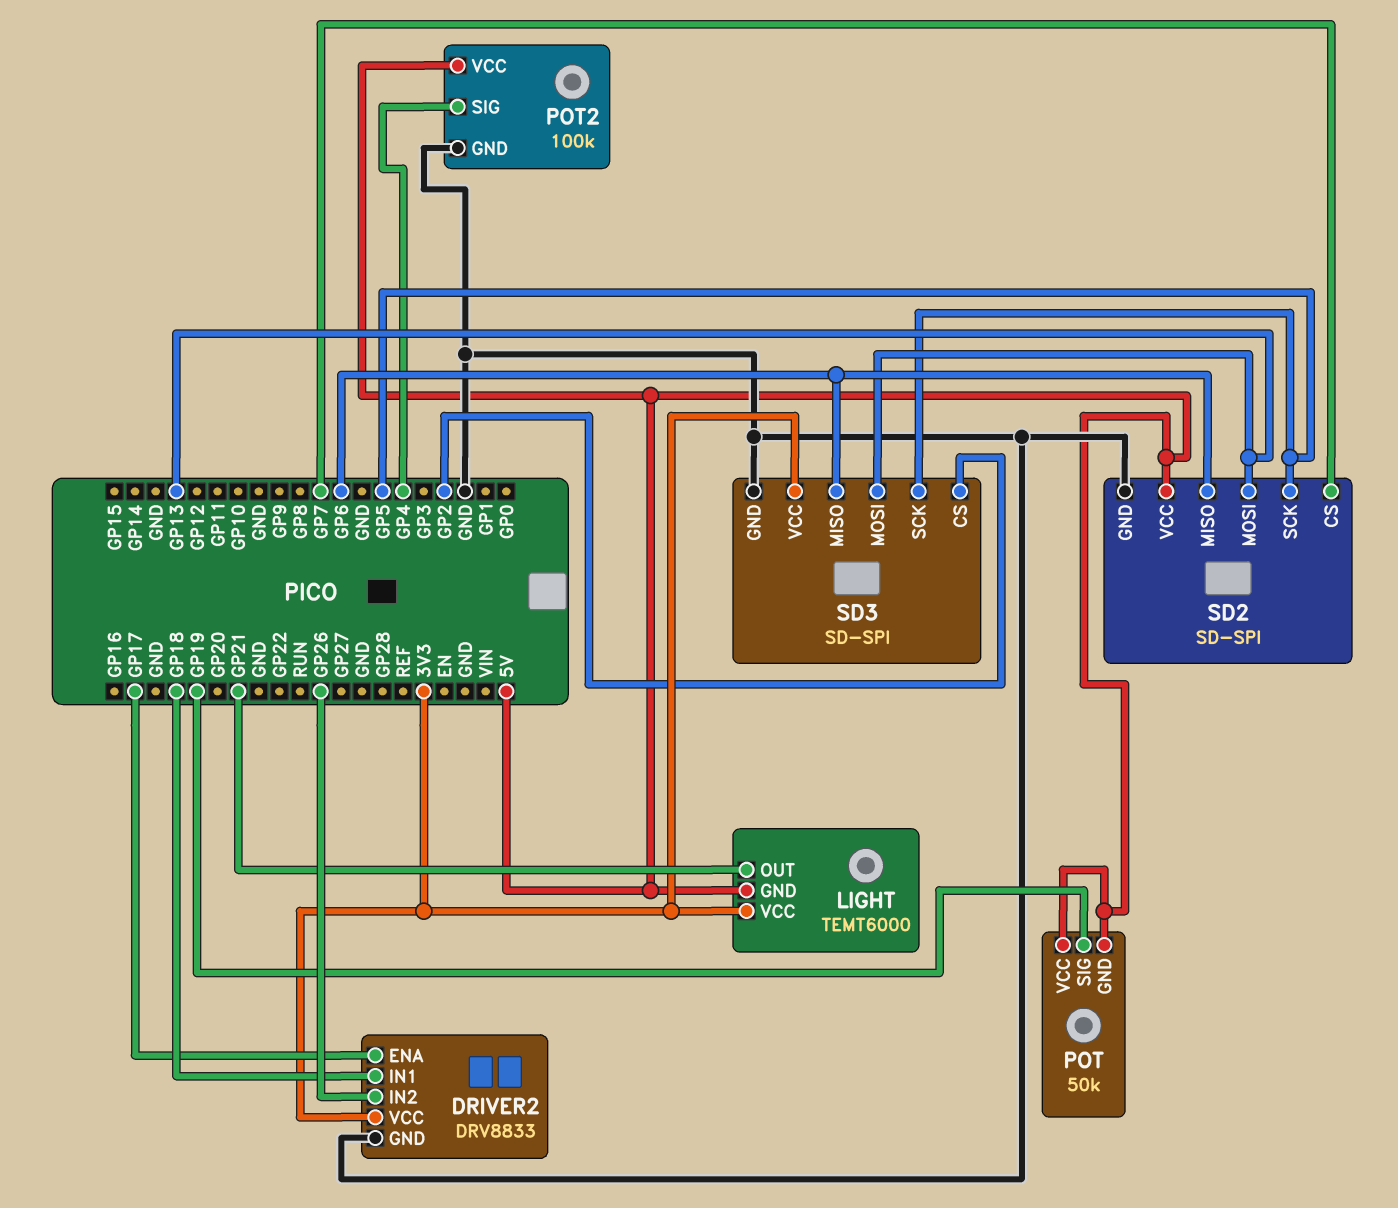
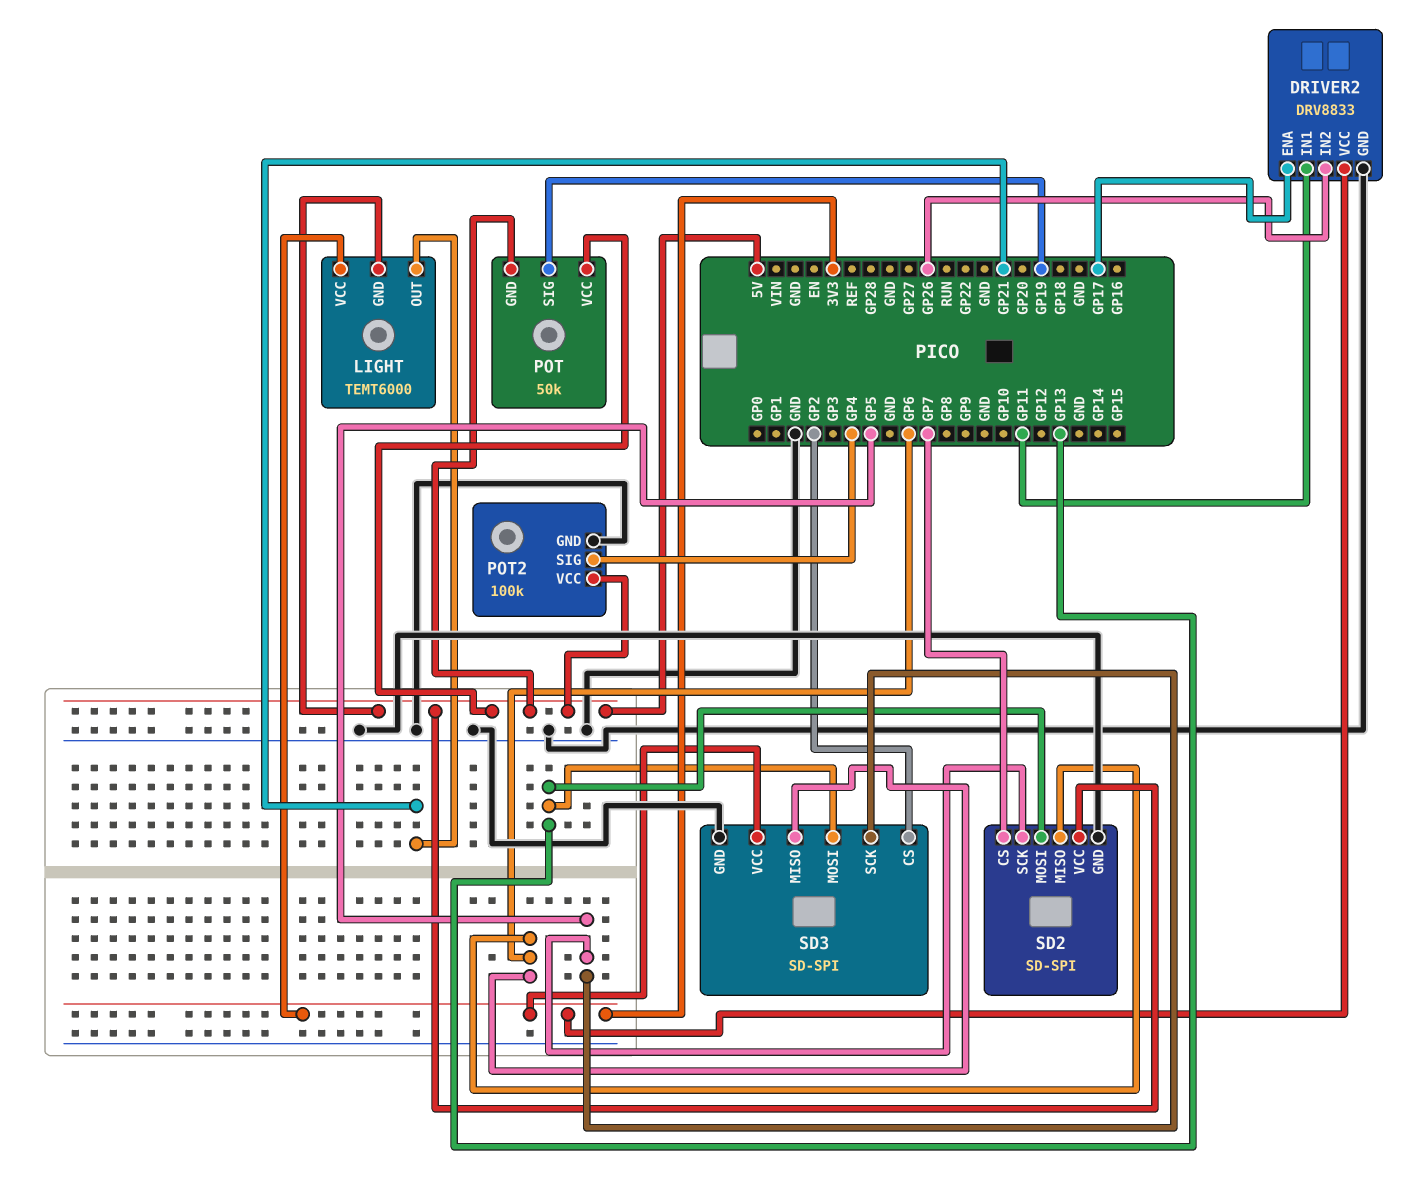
DRIVER2 pin IN1: GP18 -> GP11

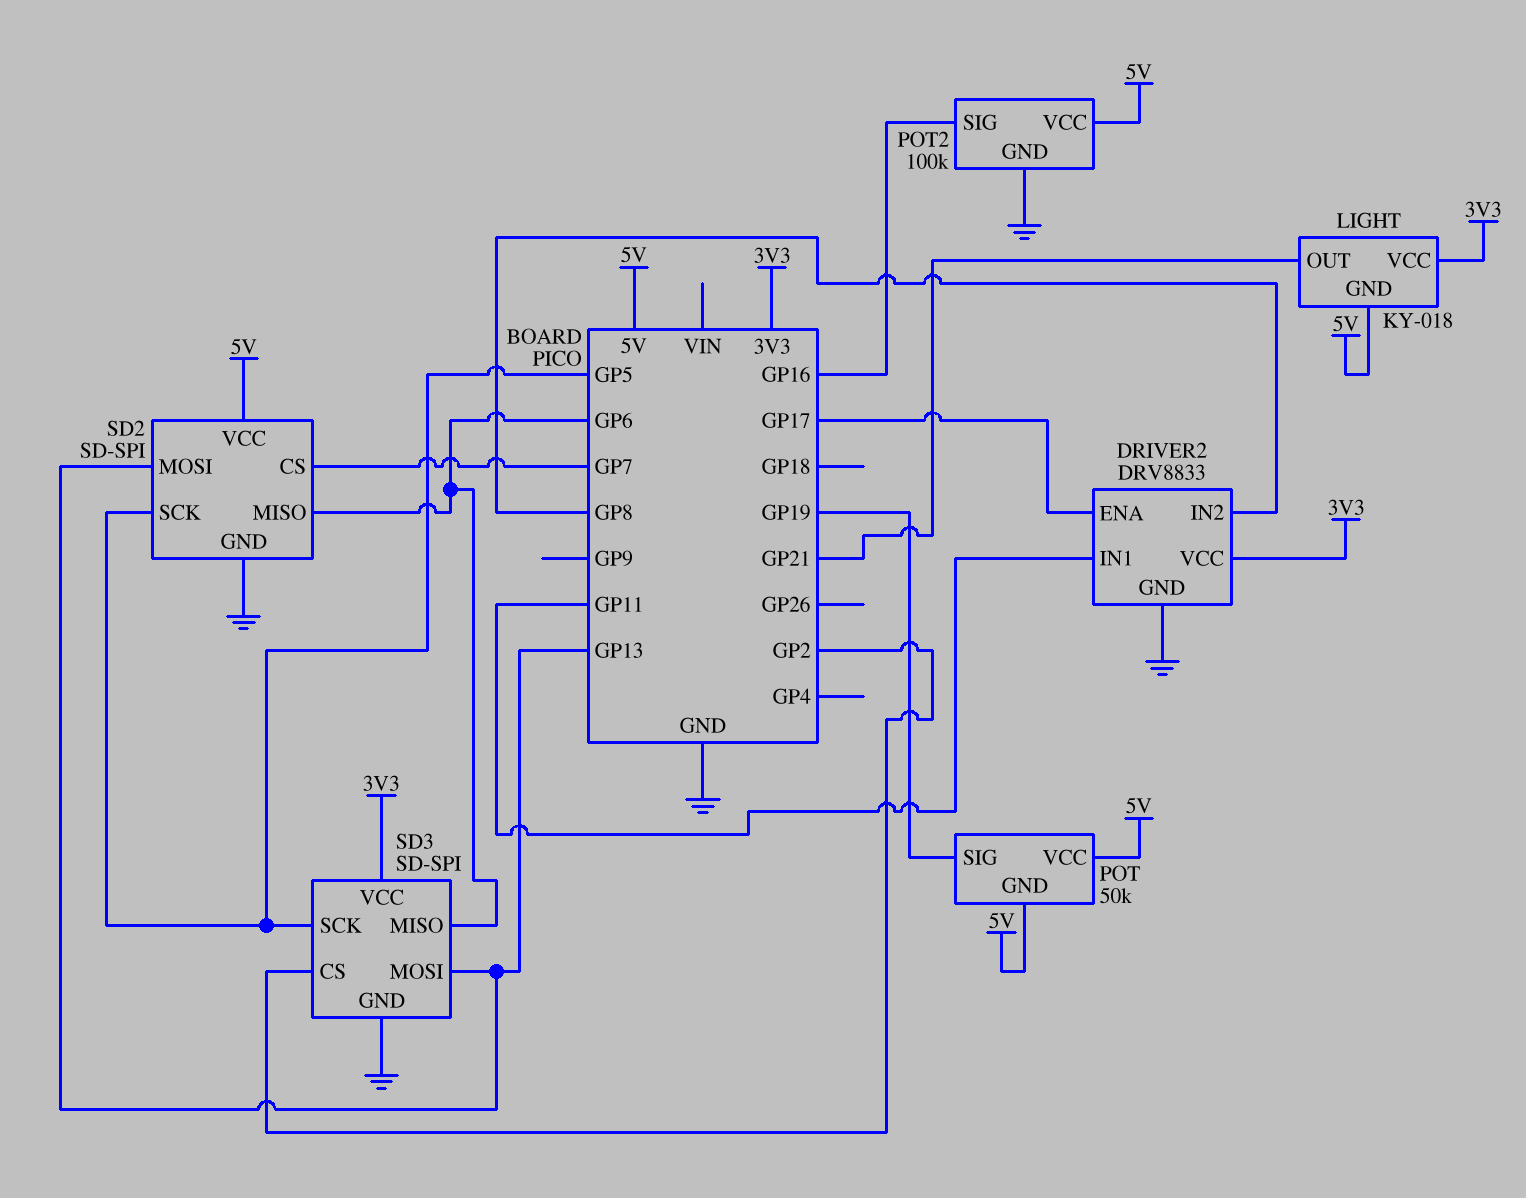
DRIVER2 pin IN2: GP26 -> GP8
LIGHT: TEMT6000 -> KY-018
POT2 pin SIG: GP4 -> GP16

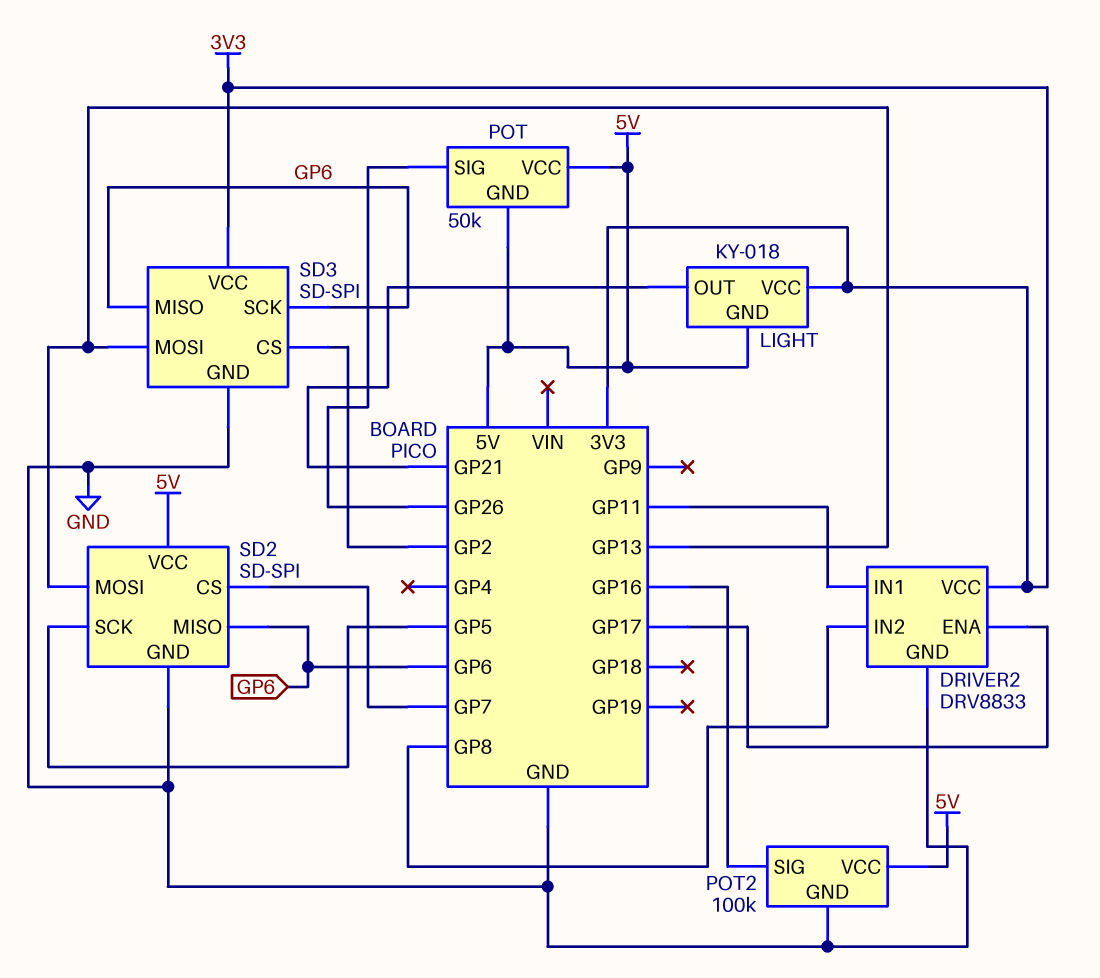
POT pin SIG: GP19 -> GP26
SD3 pin SCK: GP5 -> GP6

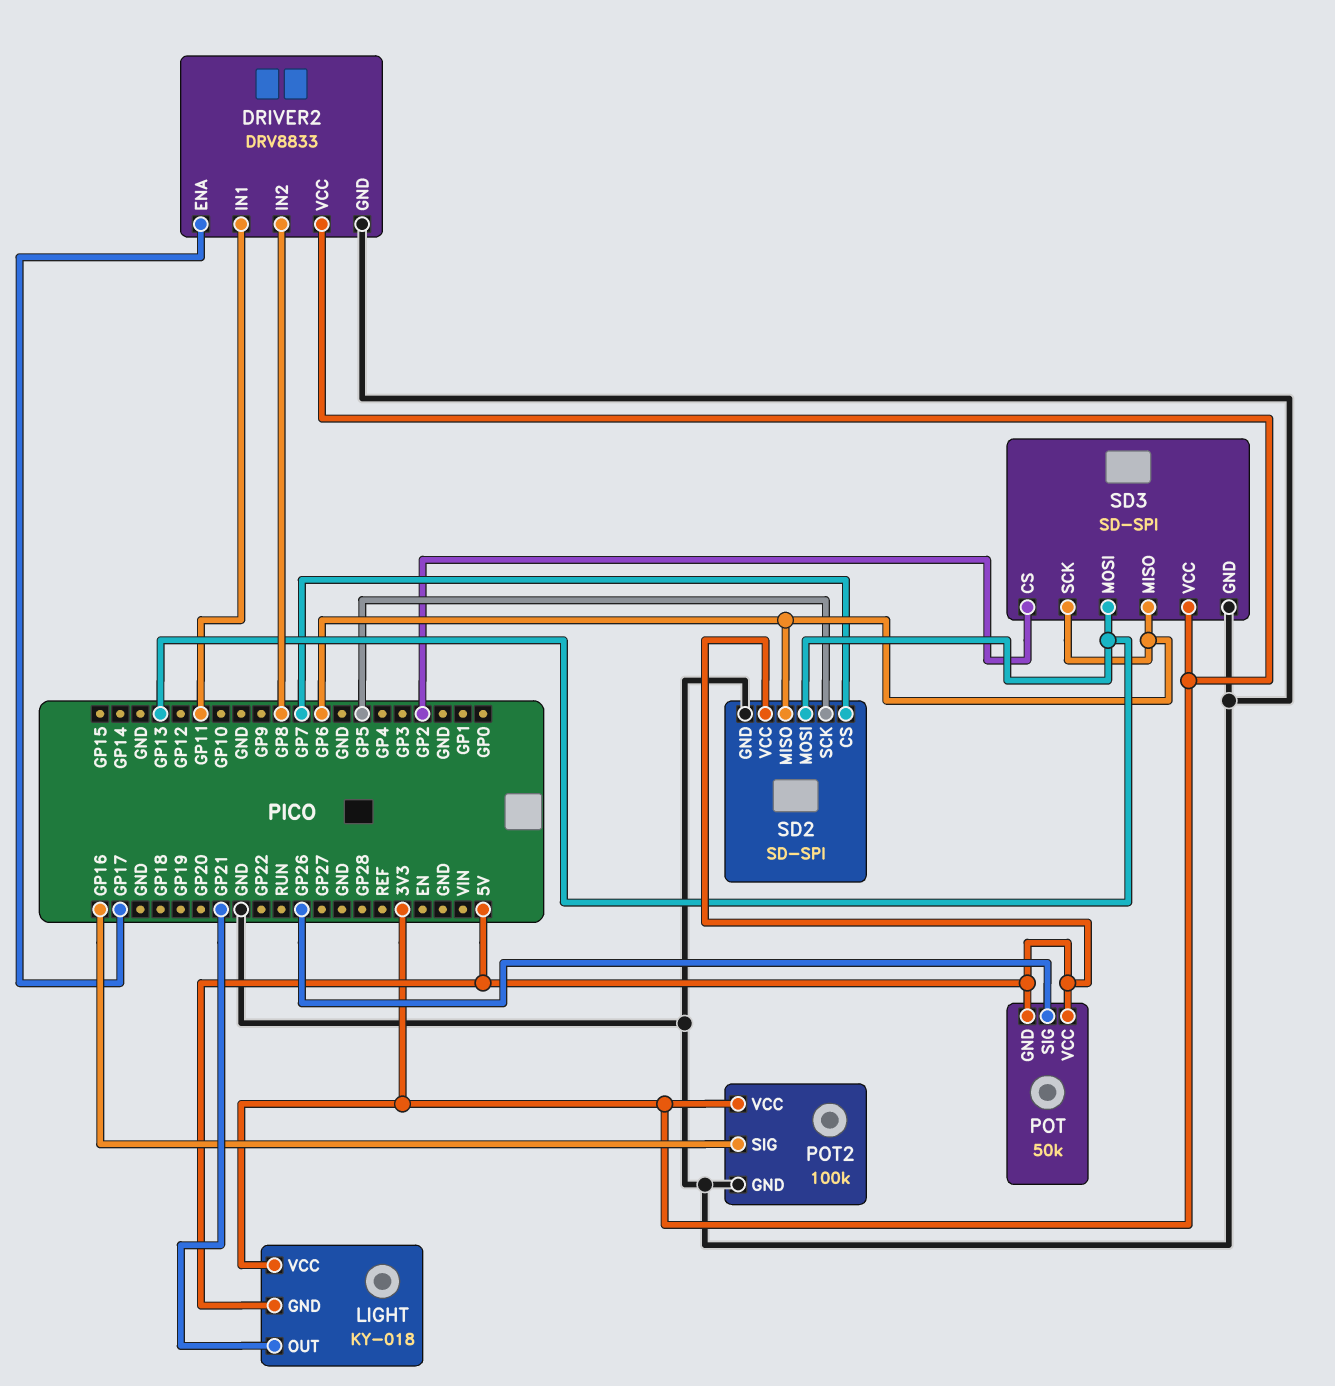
POT2 pin VCC: 5V -> 3V3

